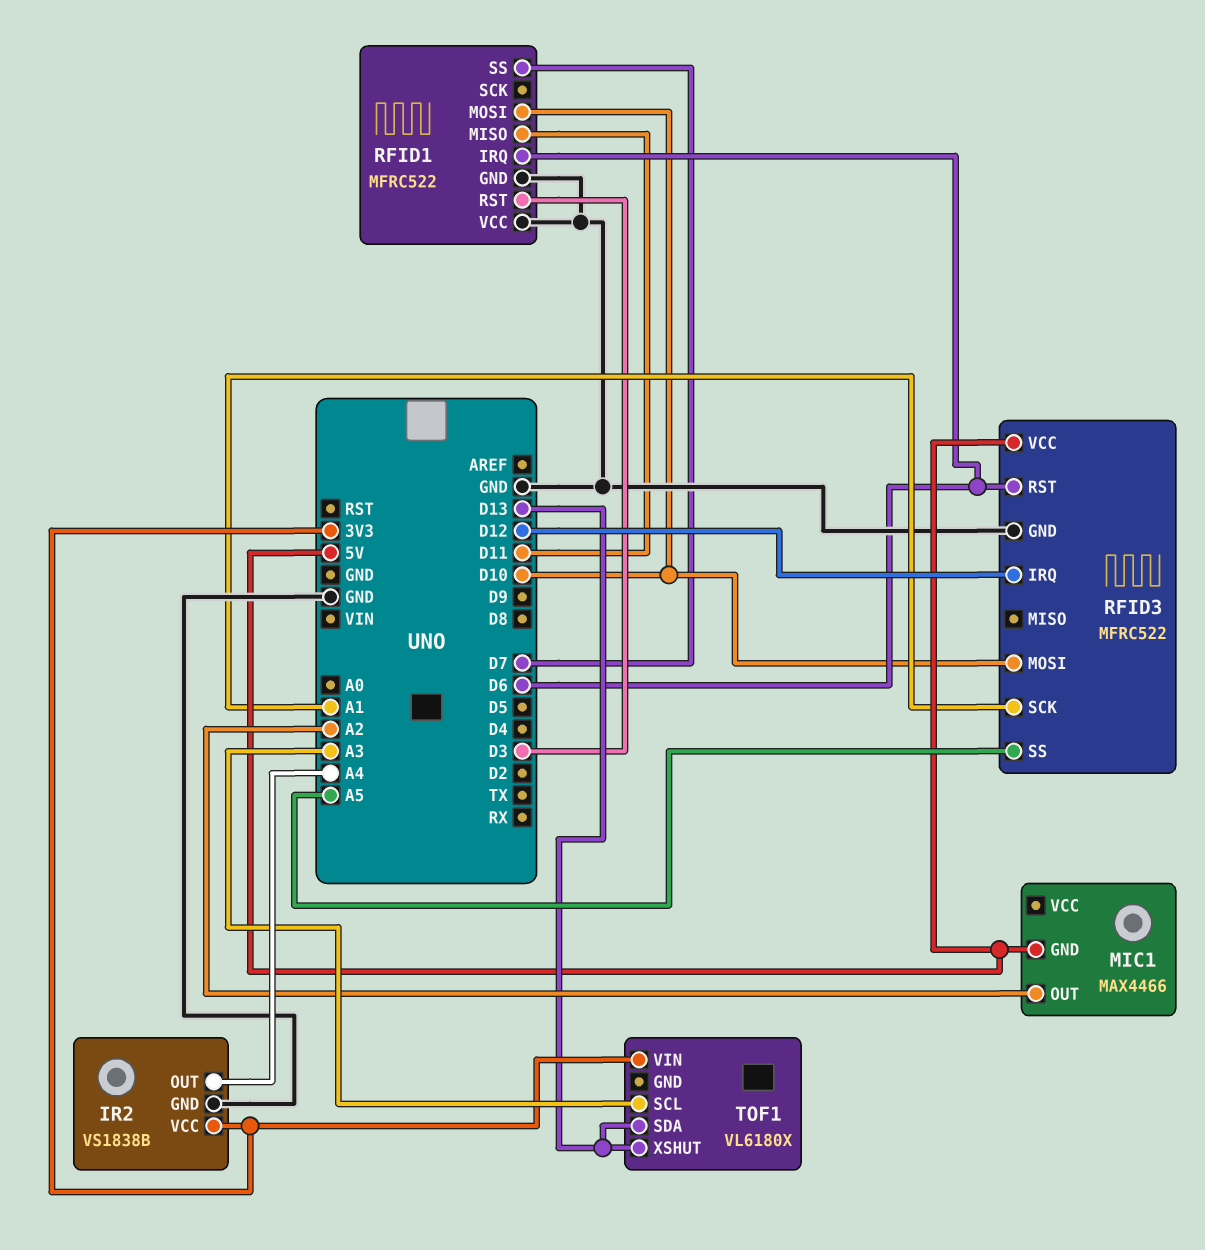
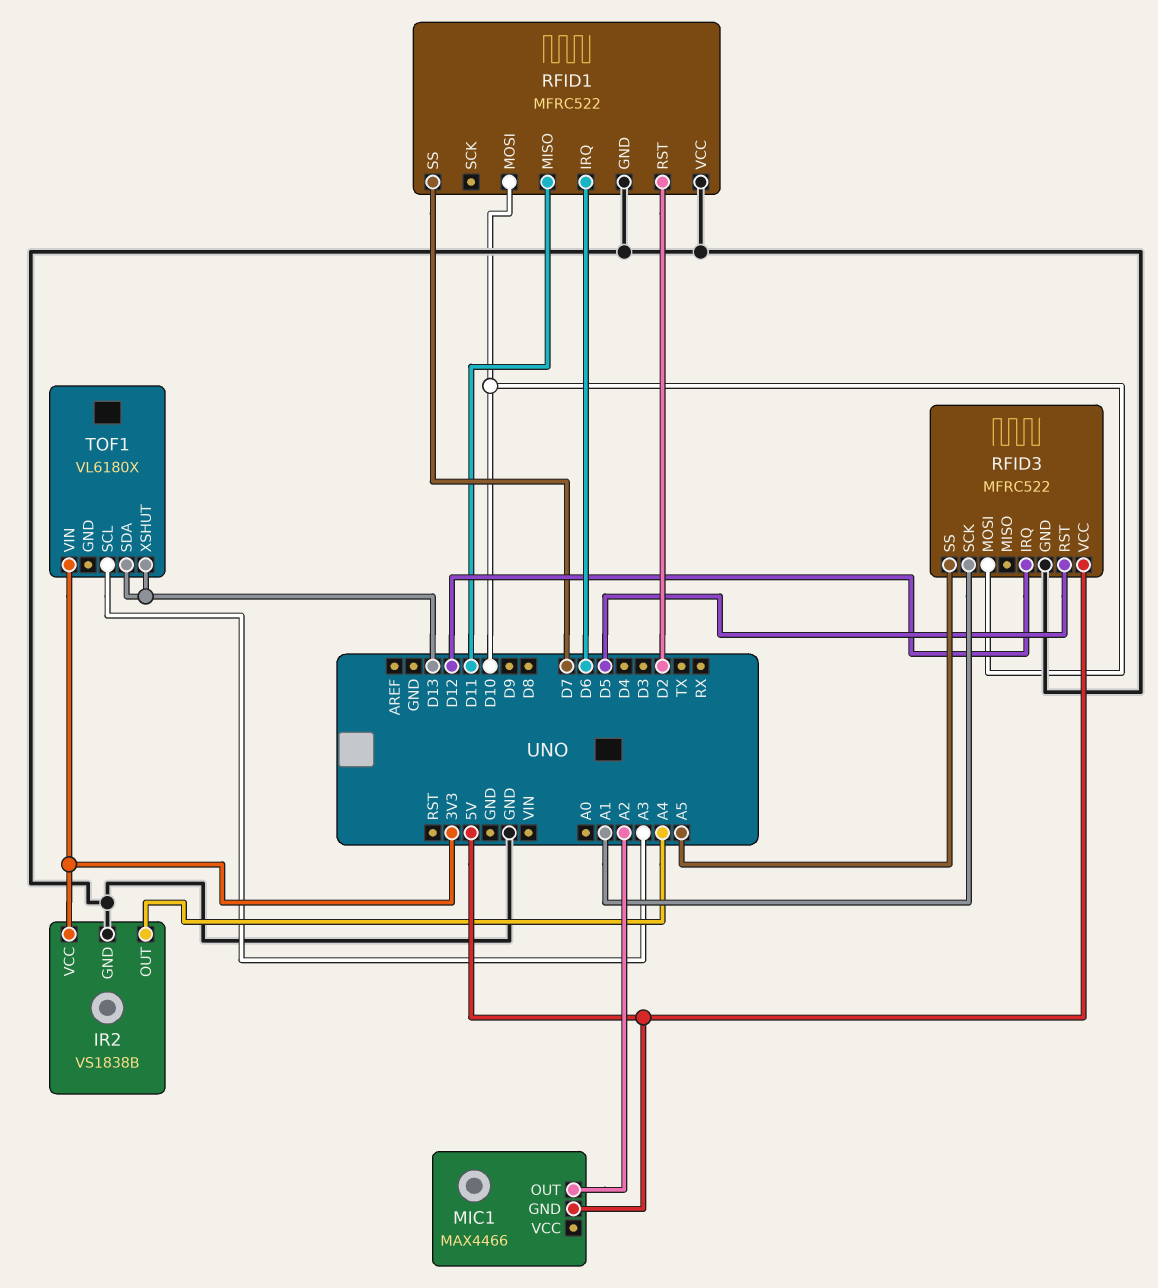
RFID1 pin RST: D3 -> D2
RFID3 pin RST: D6 -> D5

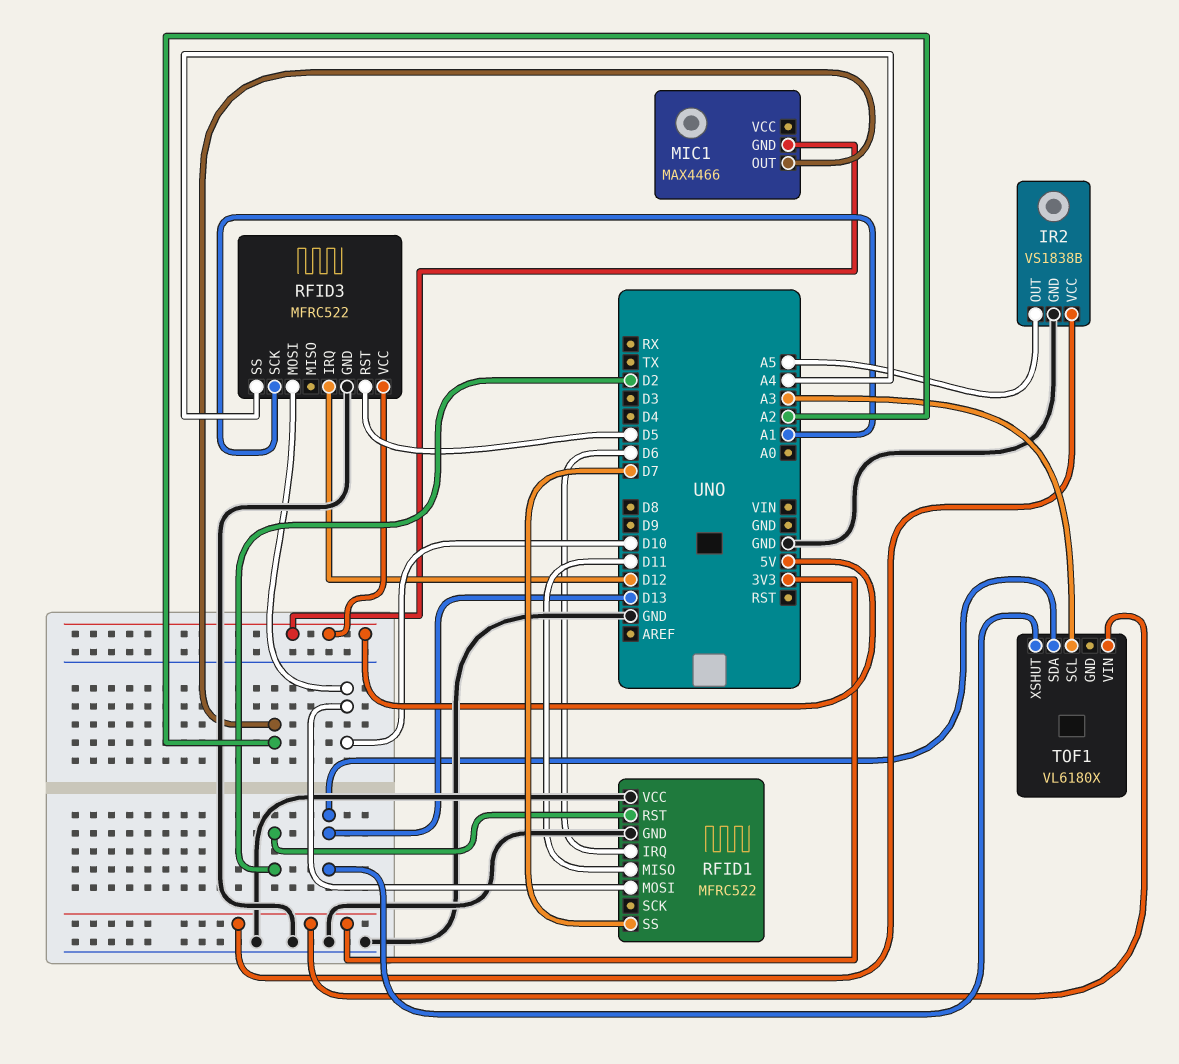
IR2 pin OUT: A4 -> A5
RFID3 pin SS: A5 -> A4

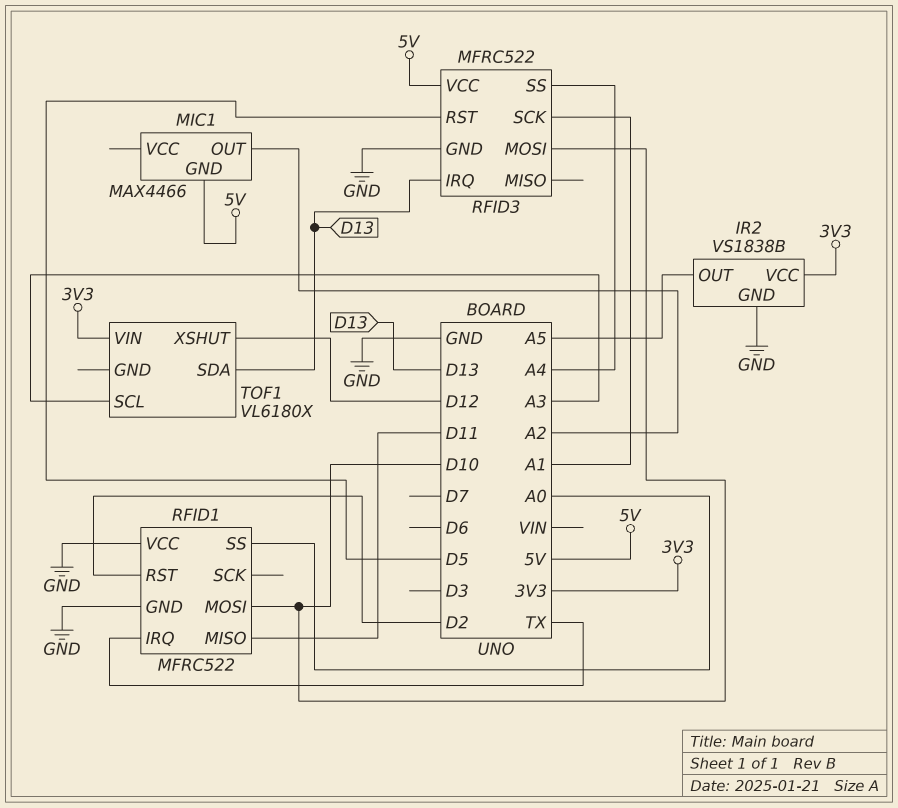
RFID1 pin IRQ: D6 -> TX
RFID1 pin SS: D7 -> A0
RFID3 pin IRQ: D12 -> D13
TOF1 pin XSHUT: D13 -> D12

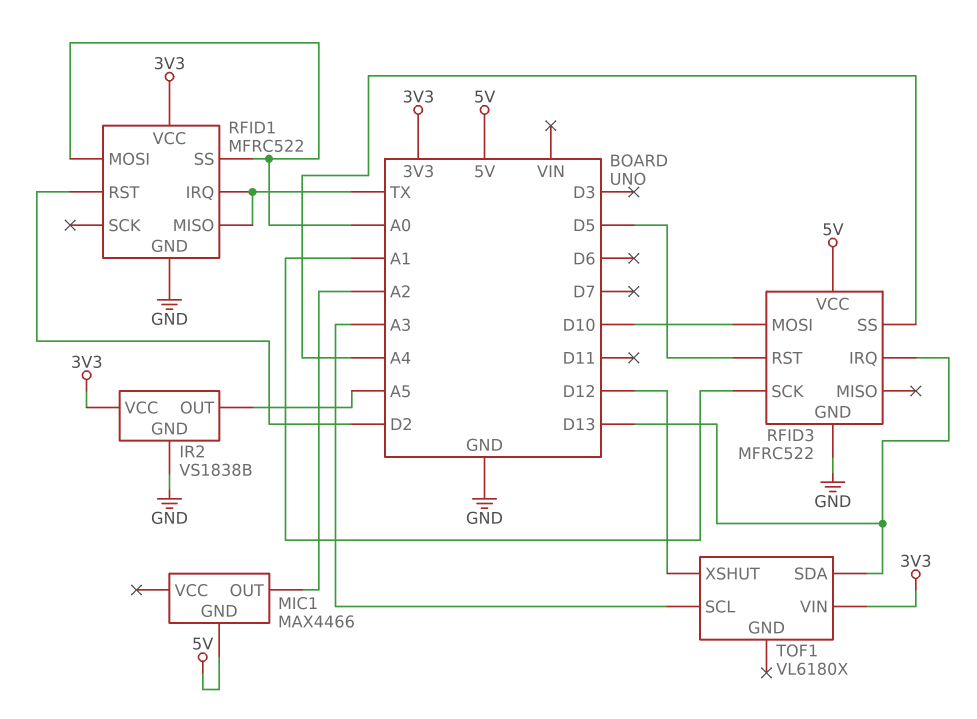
RFID1 pin MISO: D11 -> TX
RFID1 pin MOSI: D10 -> A0
RFID1 pin VCC: GND -> 3V3

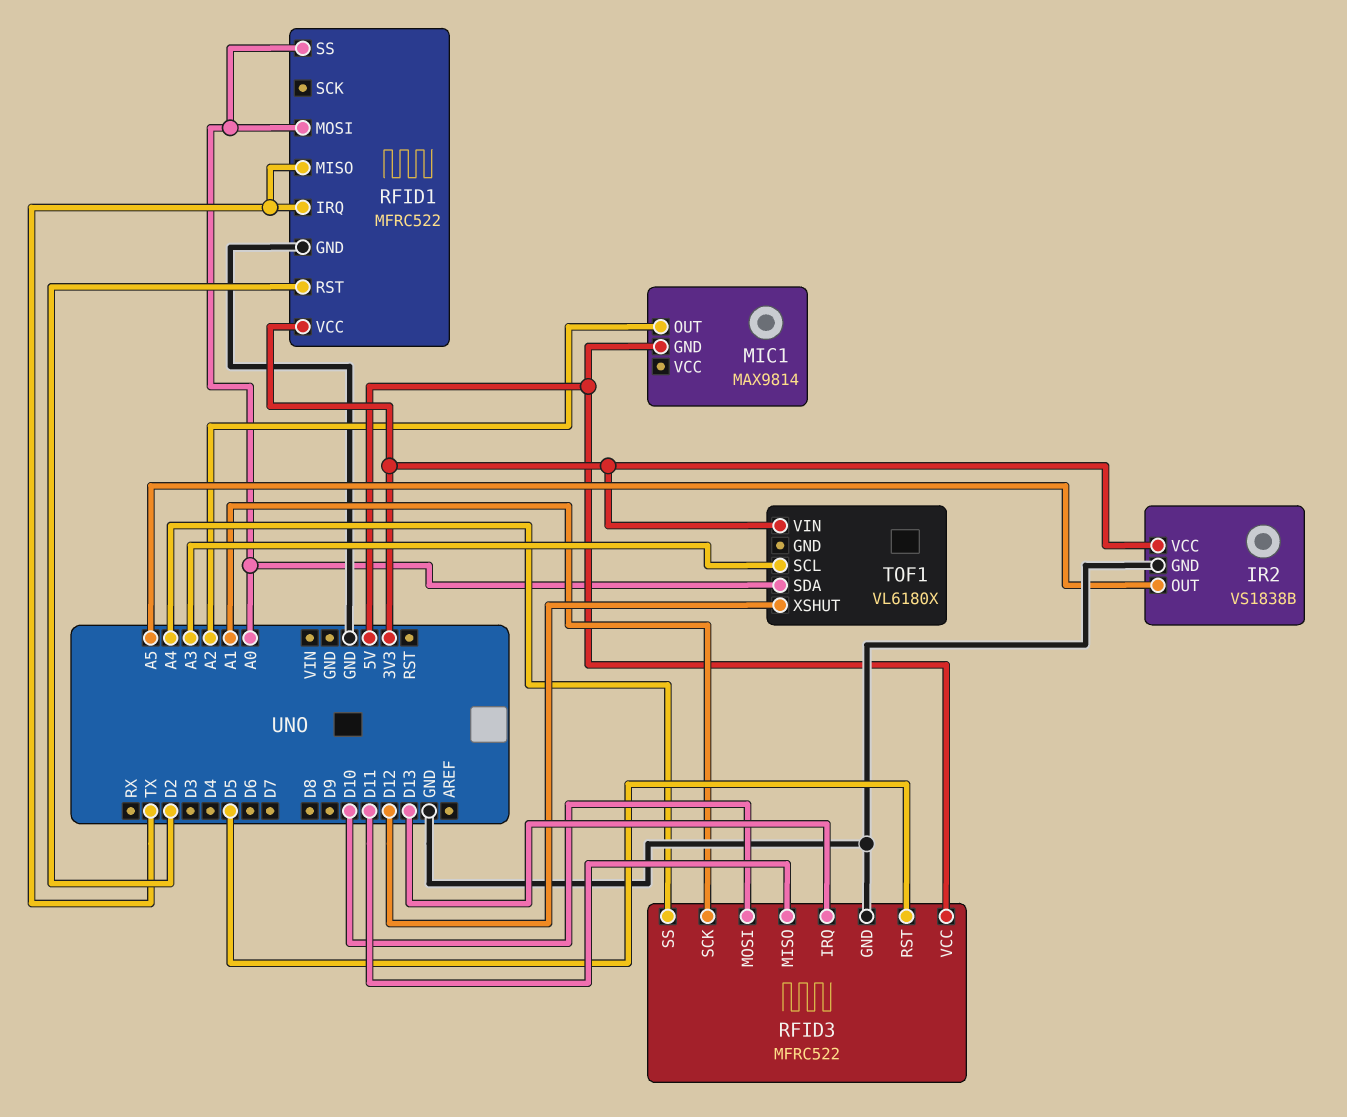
MIC1: MAX4466 -> MAX9814
RFID3 pin MISO: none -> D11
TOF1 pin SDA: D13 -> A0

